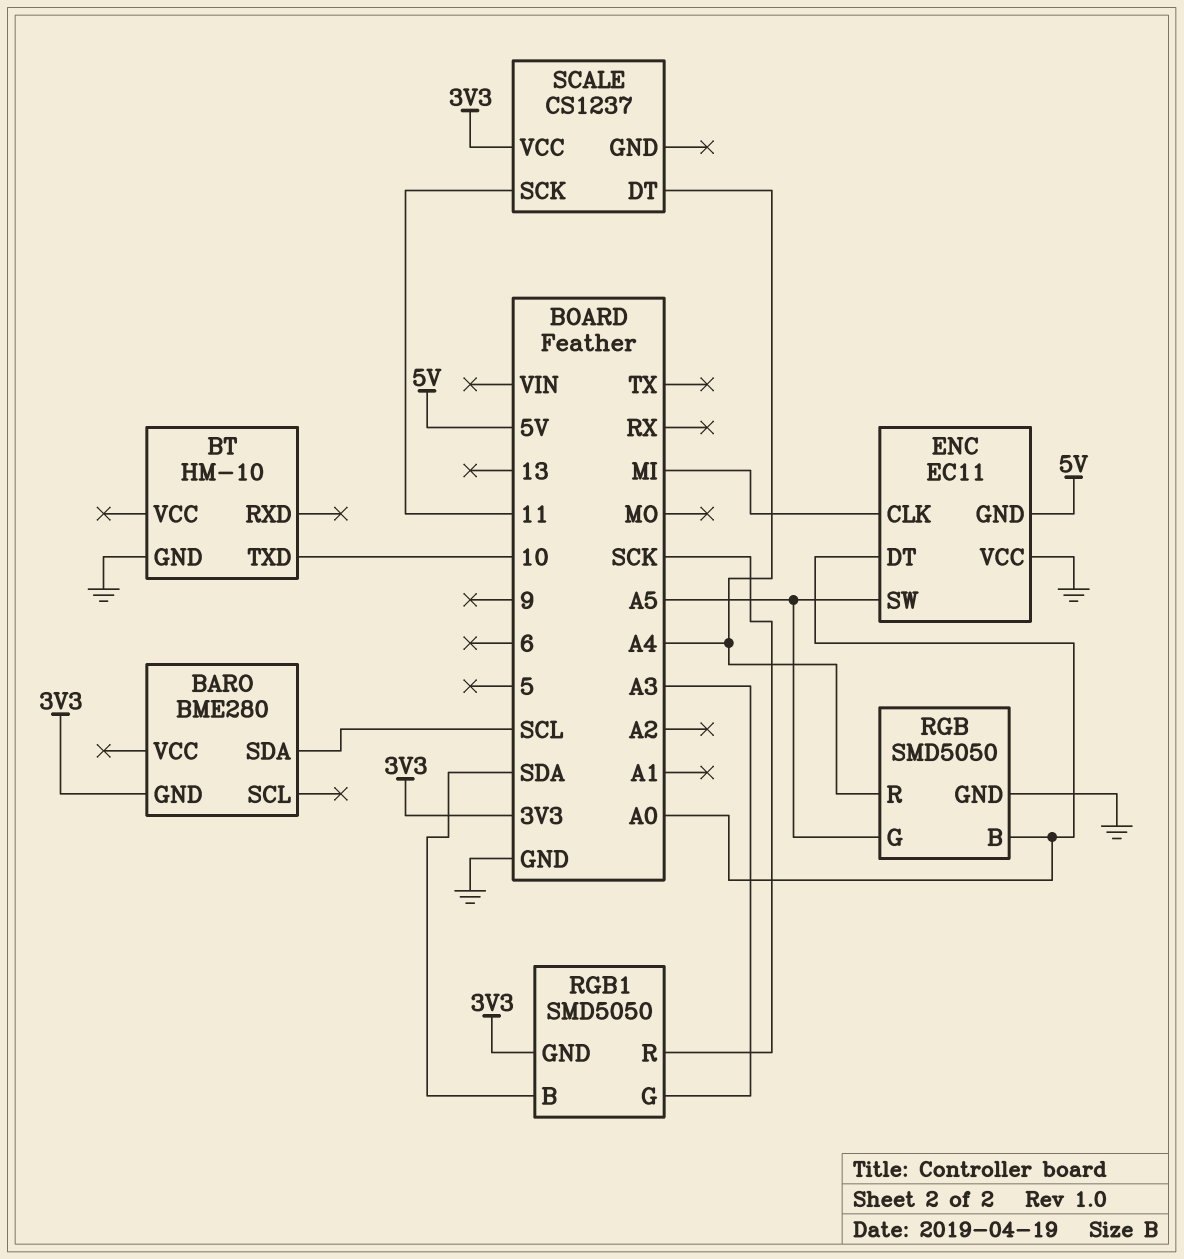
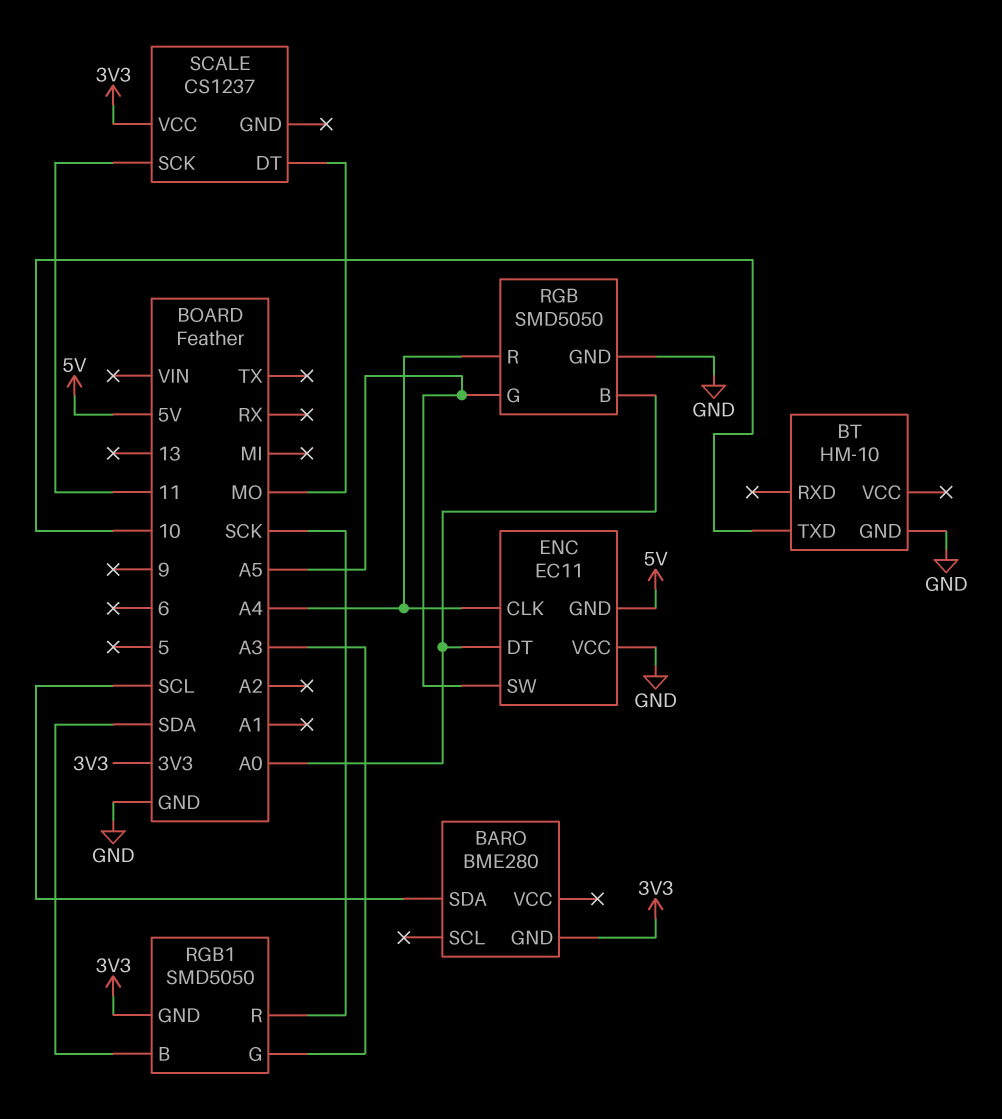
ENC pin CLK: MI -> A4
SCALE pin DT: A4 -> MO

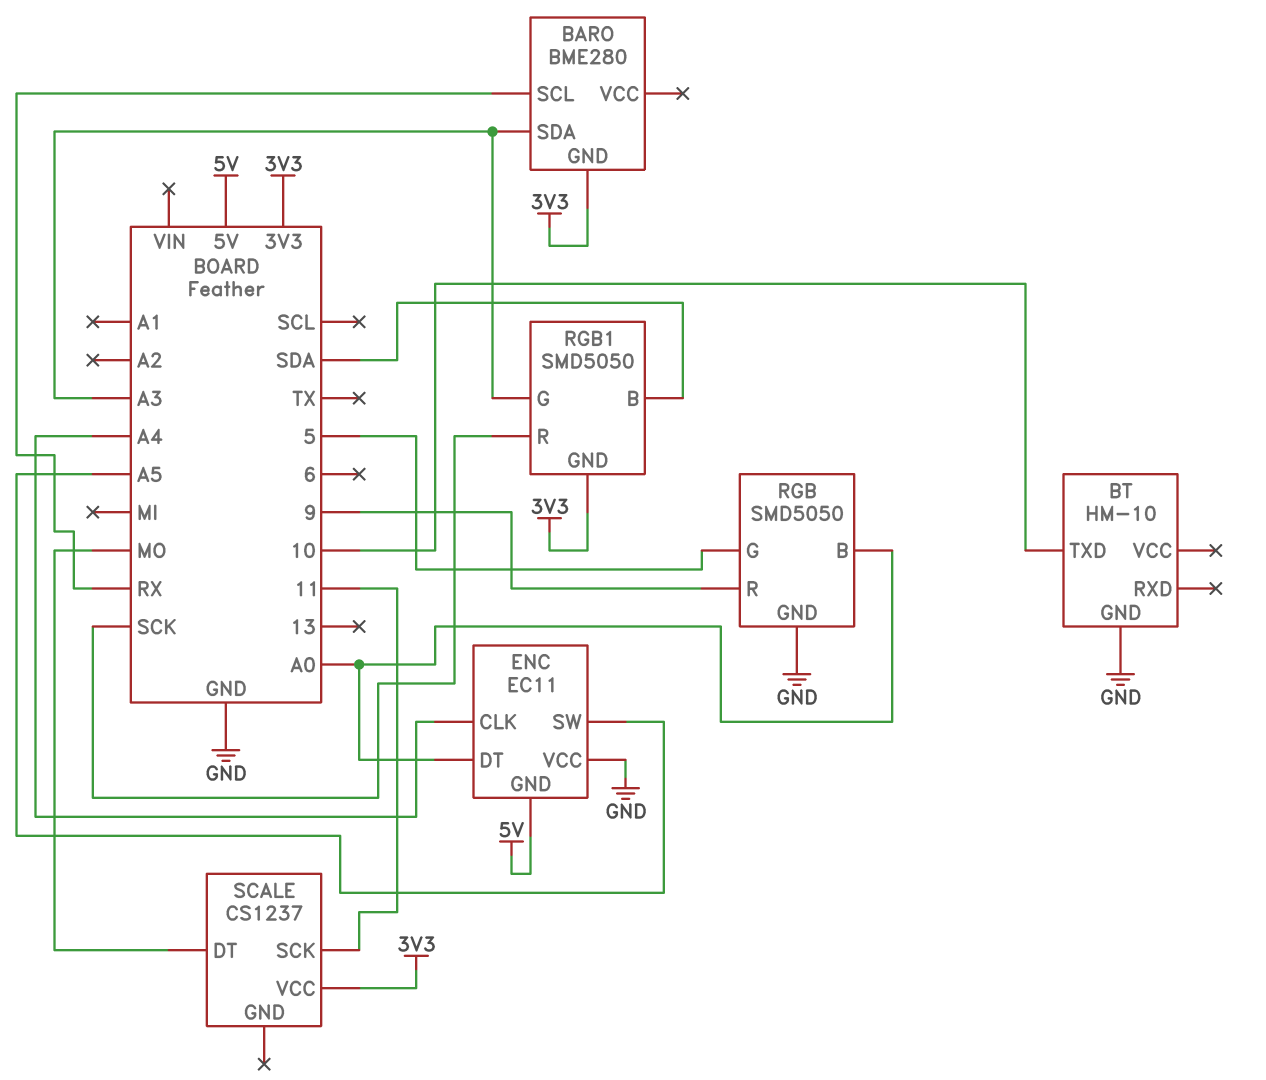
BARO pin SCL: none -> RX
BARO pin SDA: SCL -> A3
RGB pin G: A5 -> 5
RGB pin R: A4 -> 9

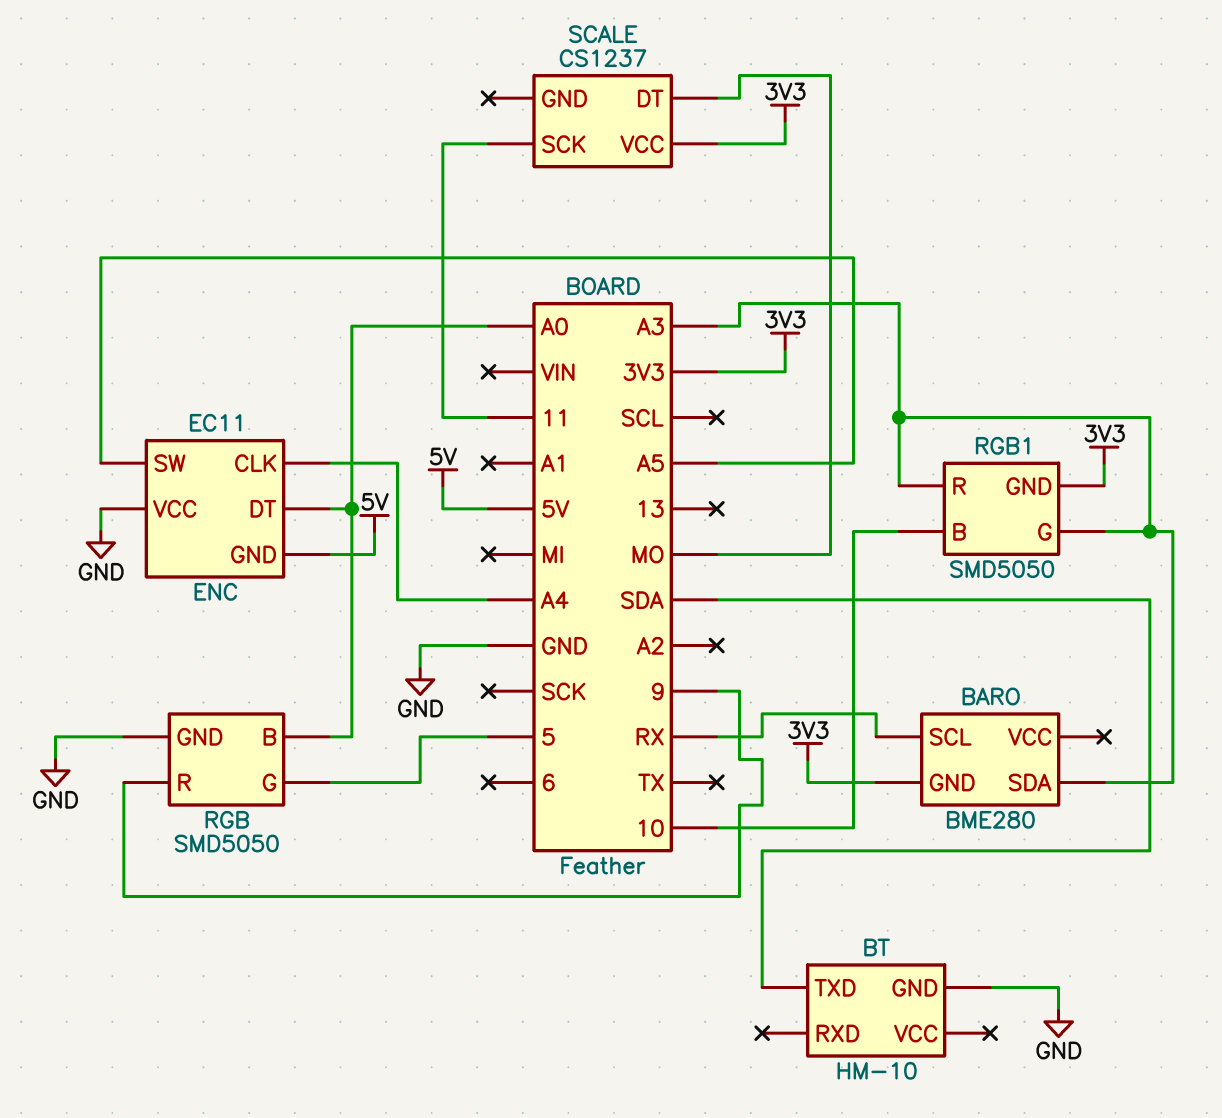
BT pin TXD: 10 -> SDA
RGB1 pin B: SDA -> 10
RGB1 pin R: SCK -> A3

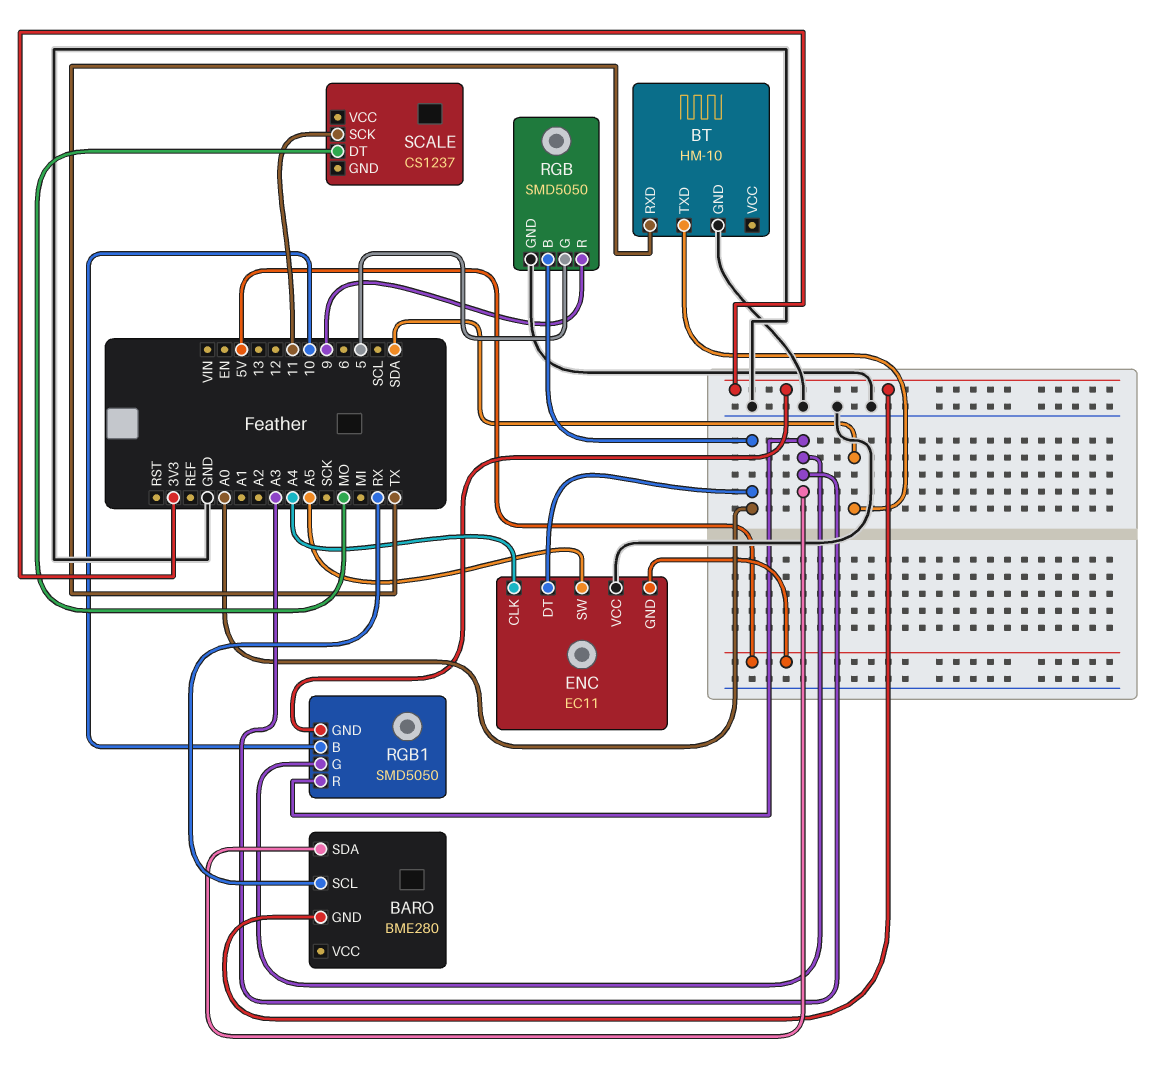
BT pin RXD: none -> TX
SCALE pin VCC: 3V3 -> none

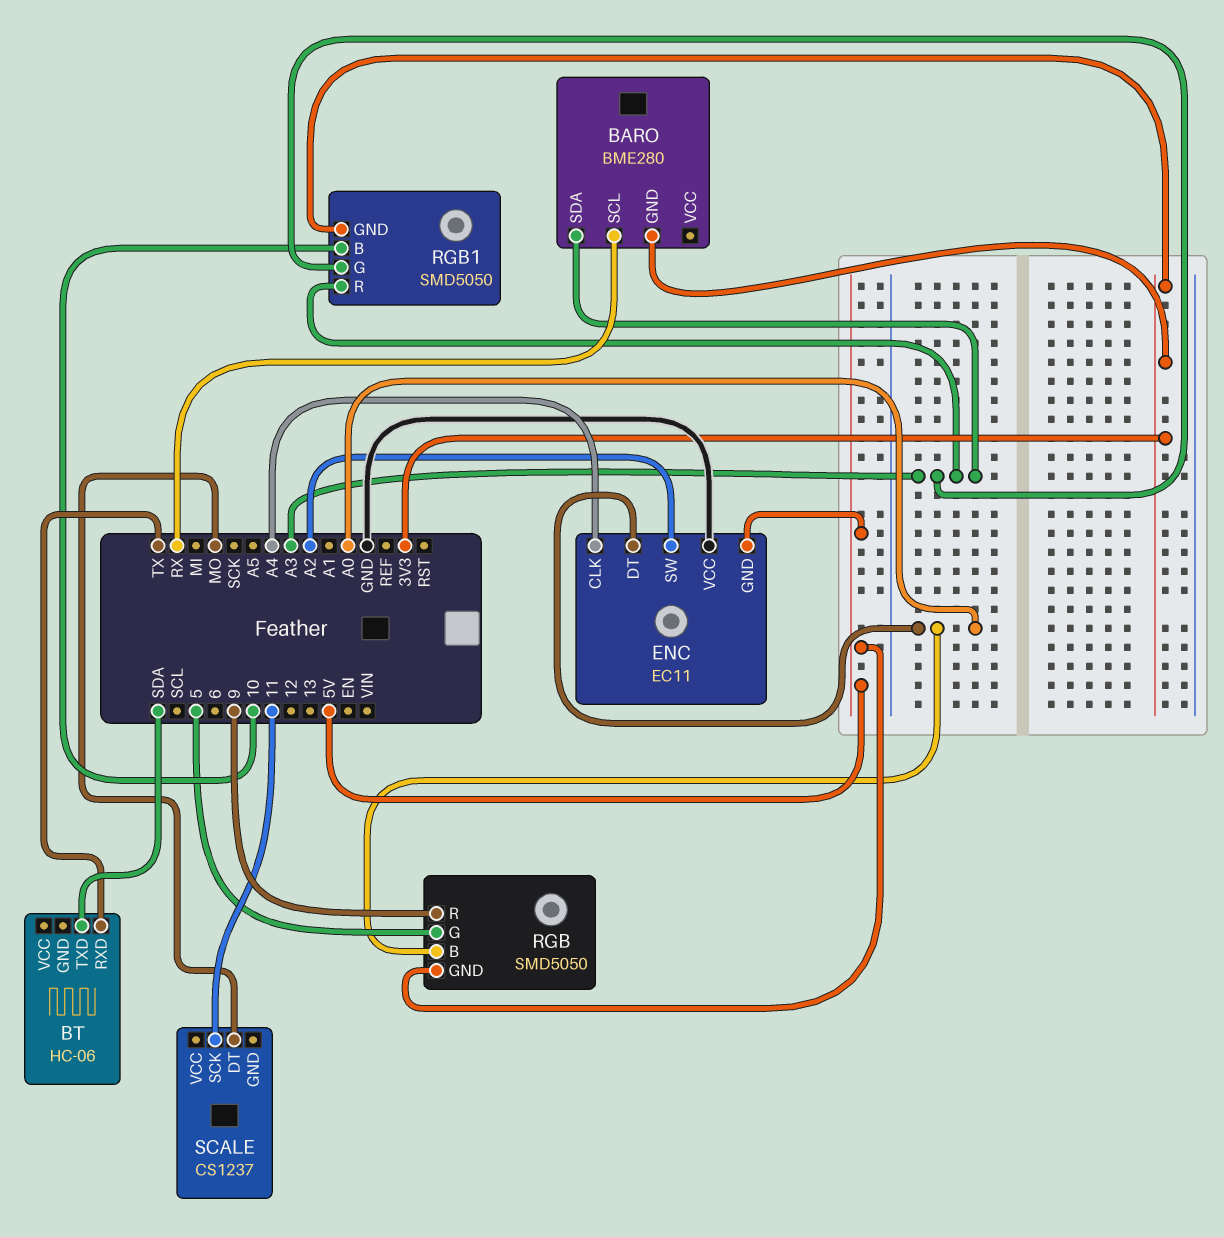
BT: HM-10 -> HC-06
BT pin GND: GND -> none
ENC pin SW: A5 -> A2
RGB pin GND: GND -> 5V

